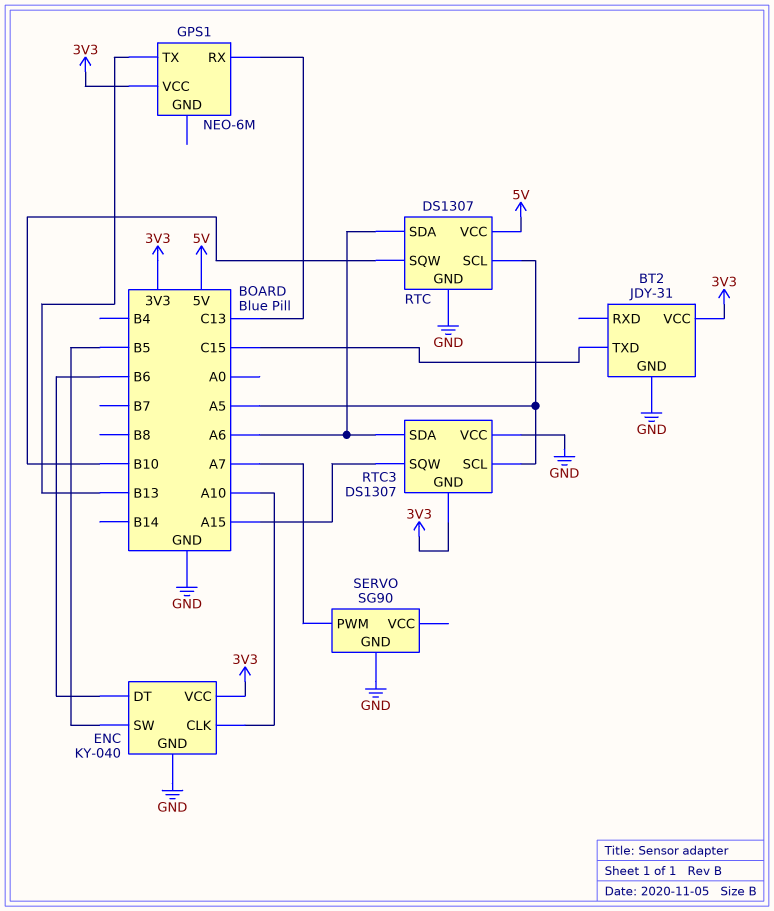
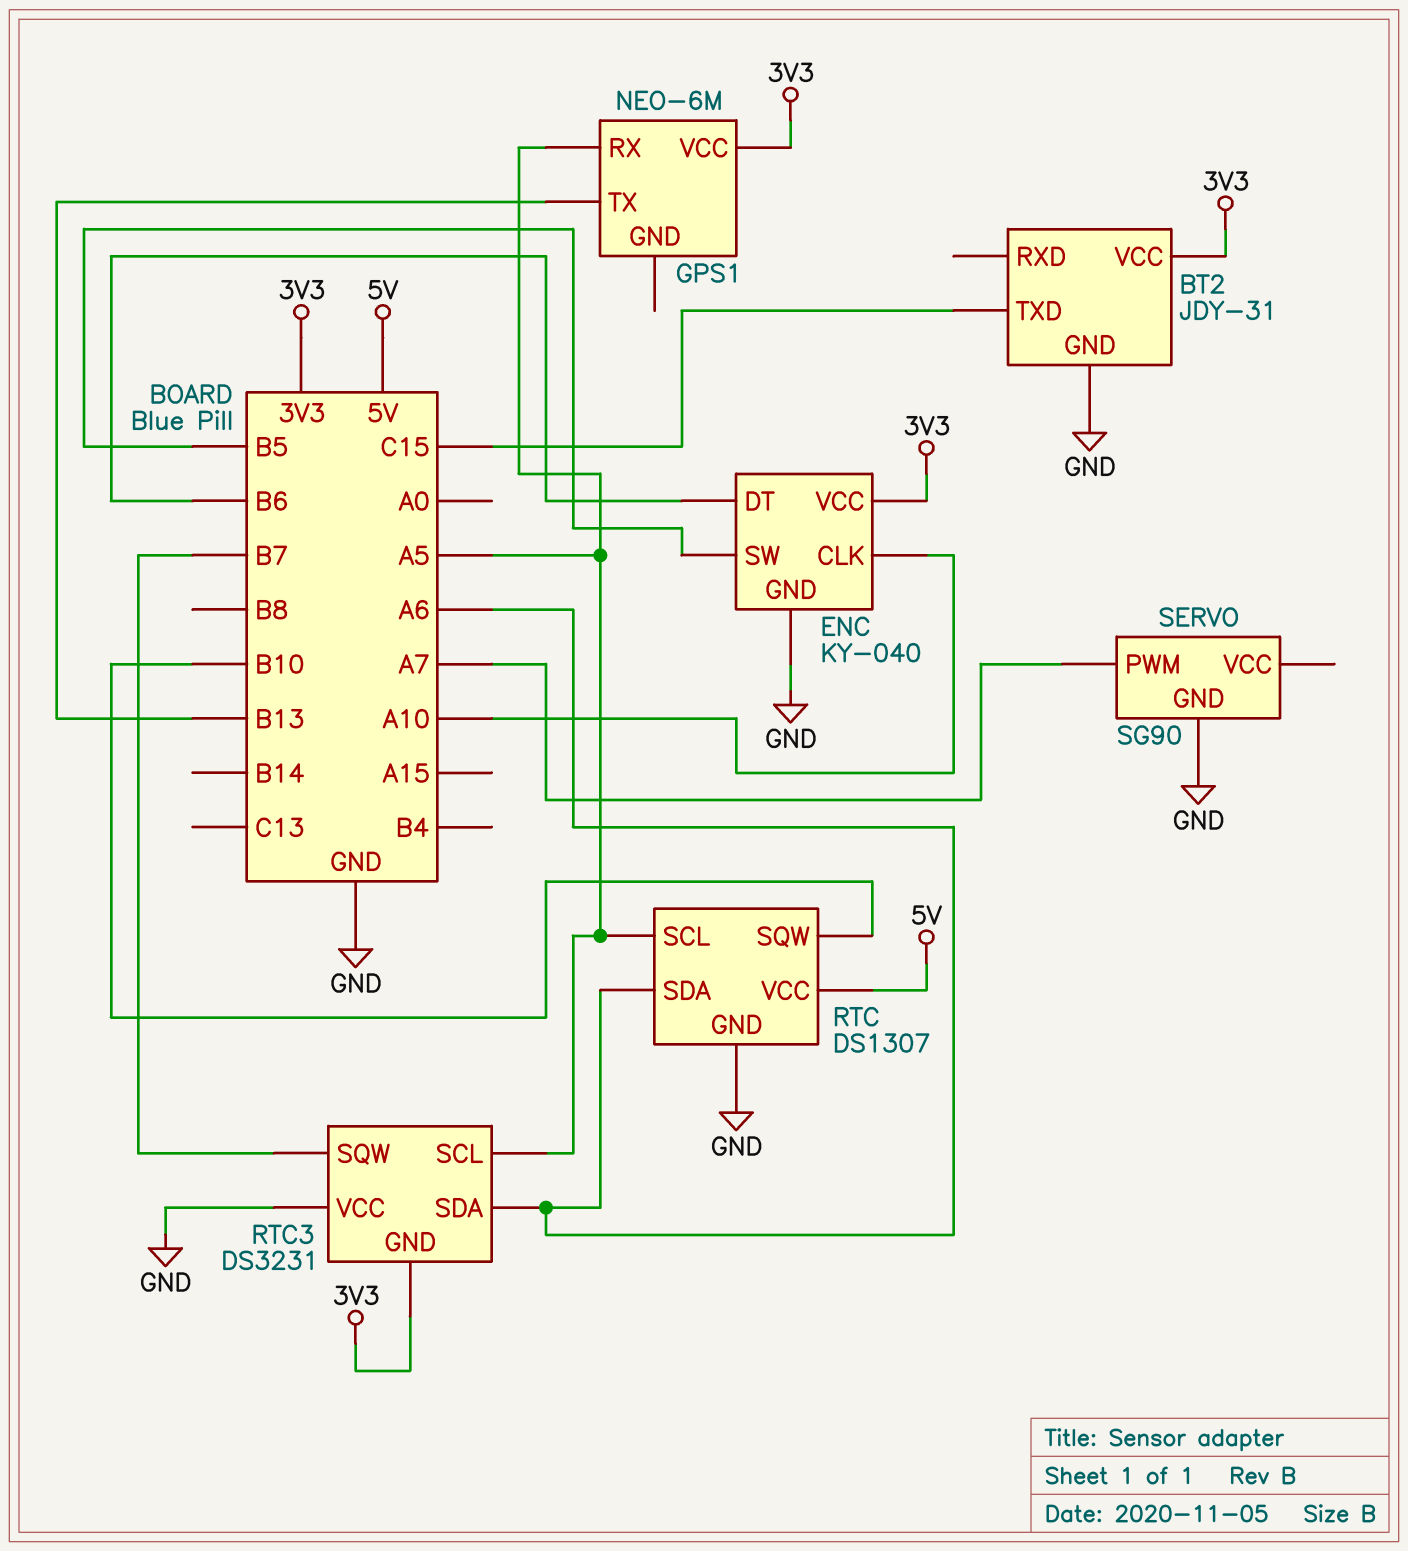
GPS1 pin RX: C13 -> A5
RTC3: DS1307 -> DS3231
RTC3 pin SQW: A15 -> B7

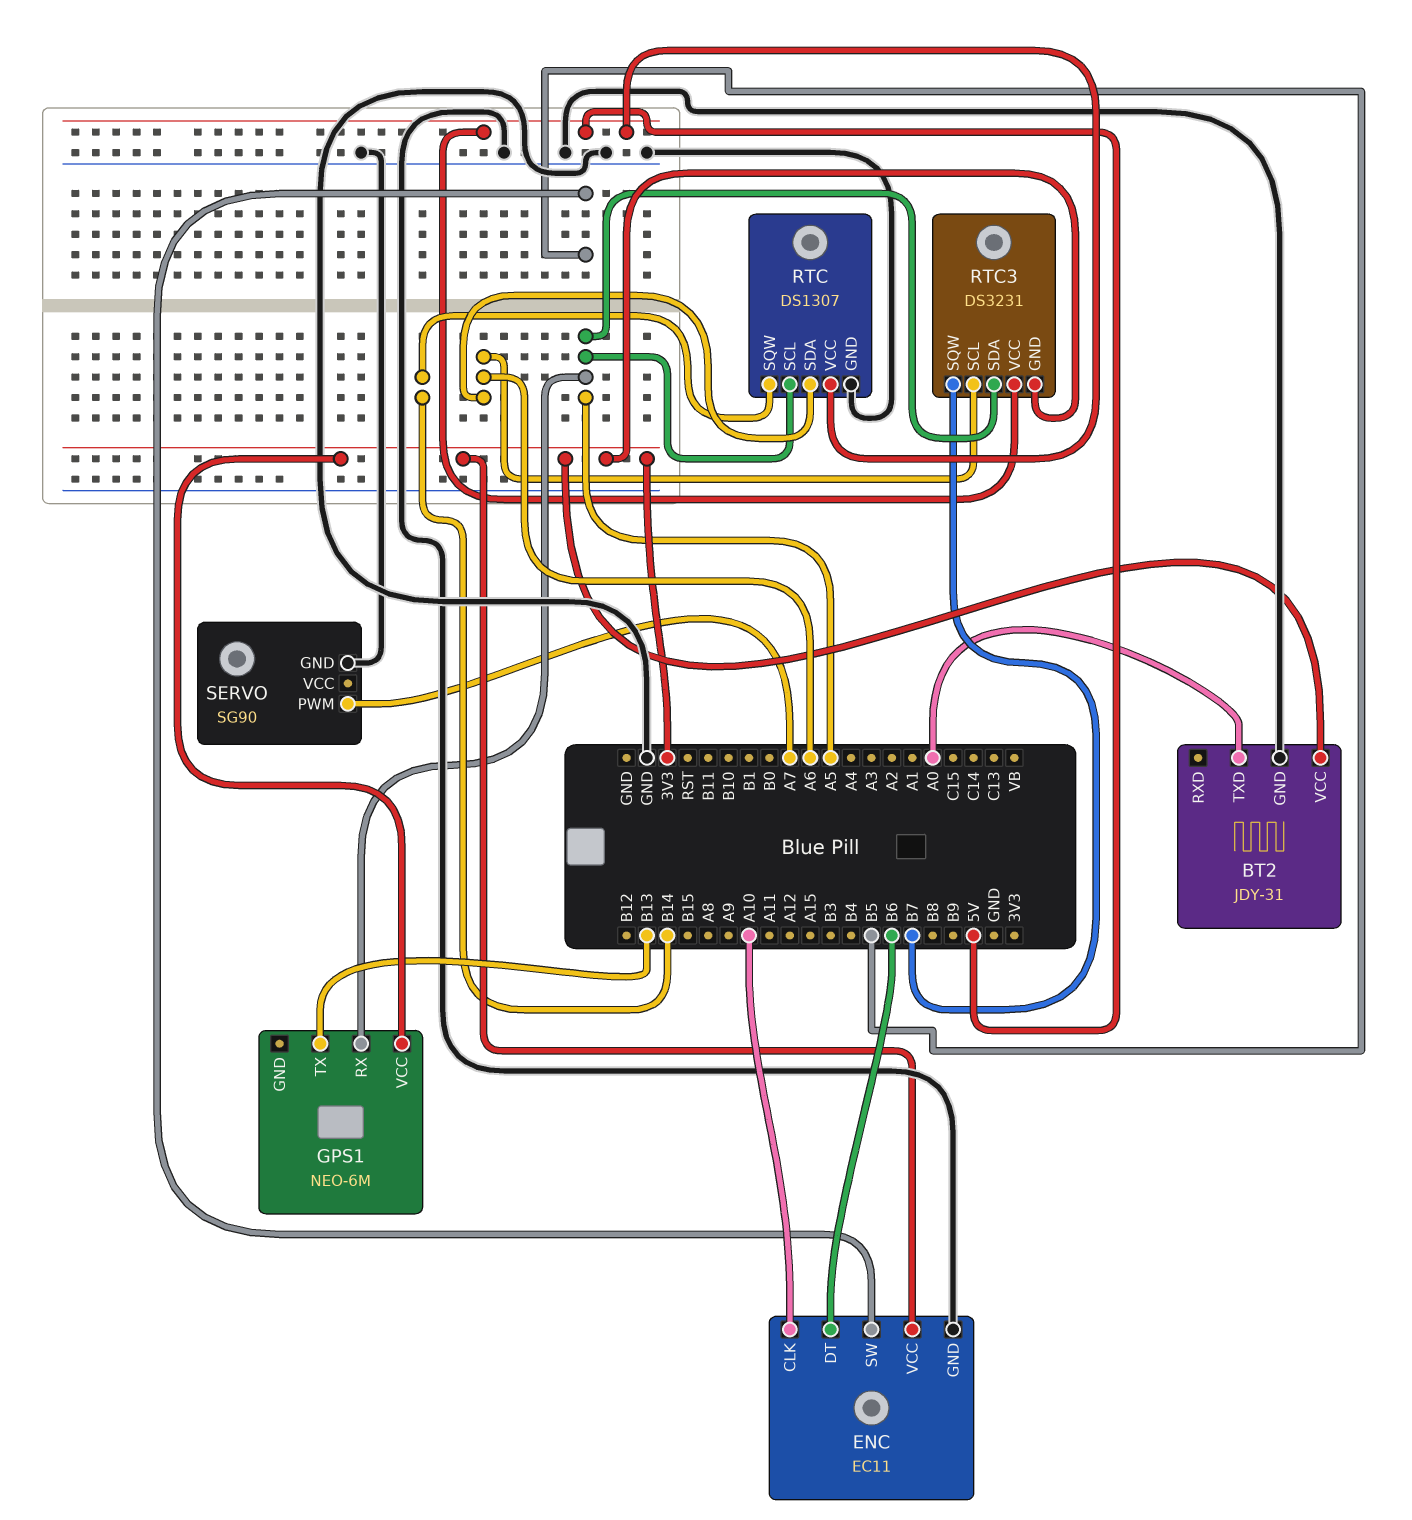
BT2 pin TXD: C15 -> A0
ENC: KY-040 -> EC11
RTC pin SQW: B10 -> B14
RTC3 pin SCL: A5 -> A6
RTC3 pin SDA: A6 -> A5
RTC3 pin VCC: GND -> 5V

